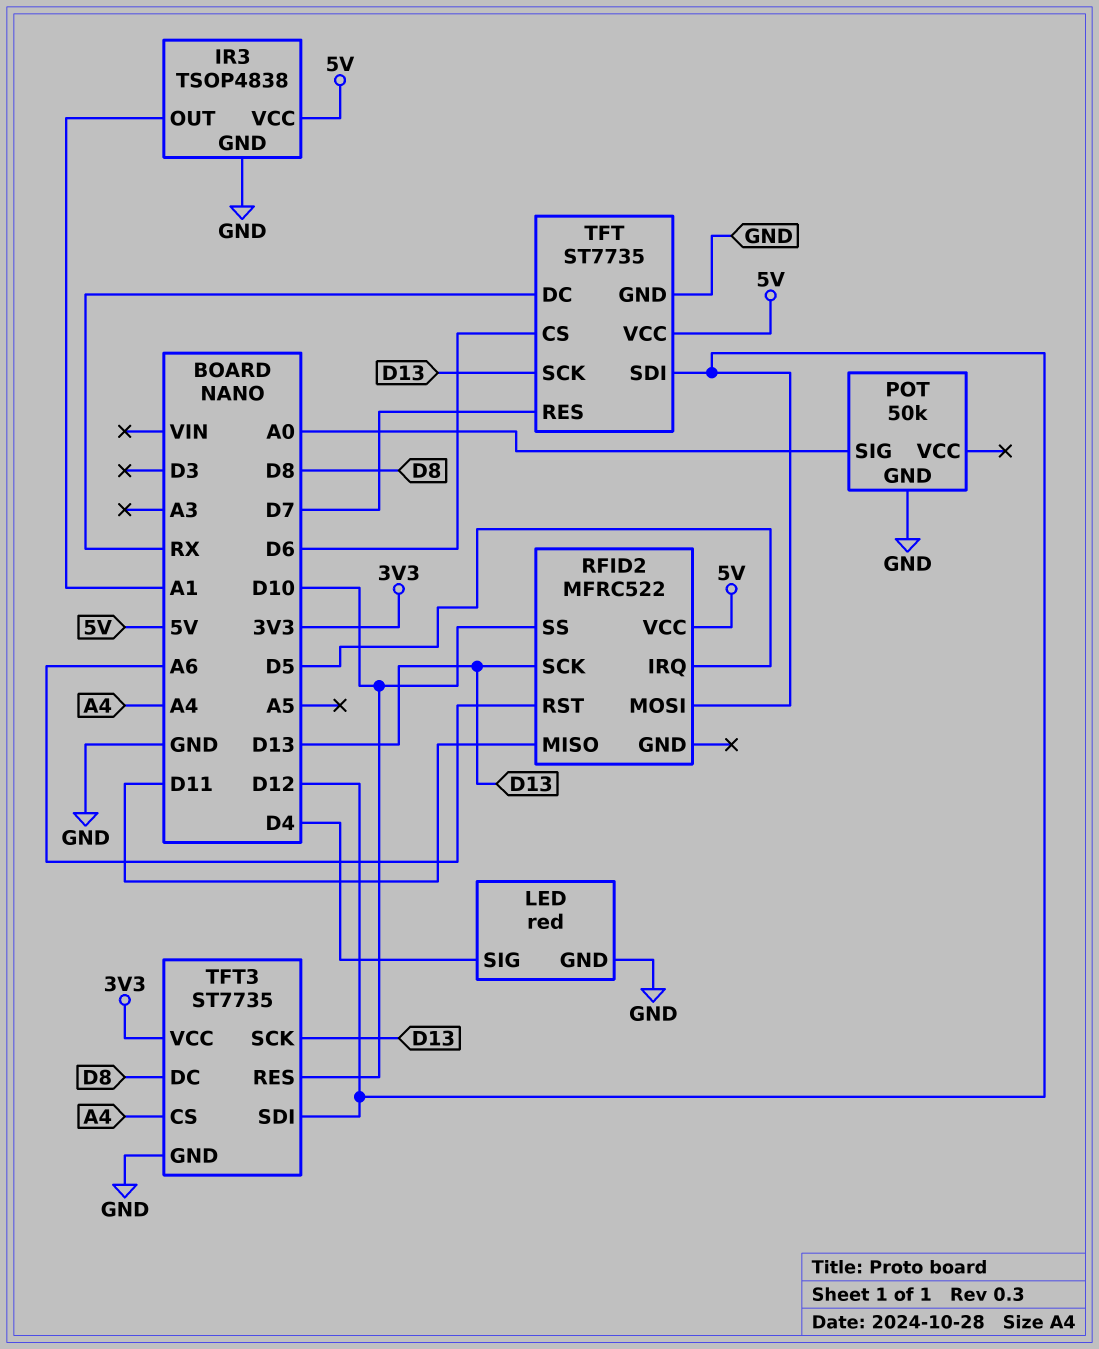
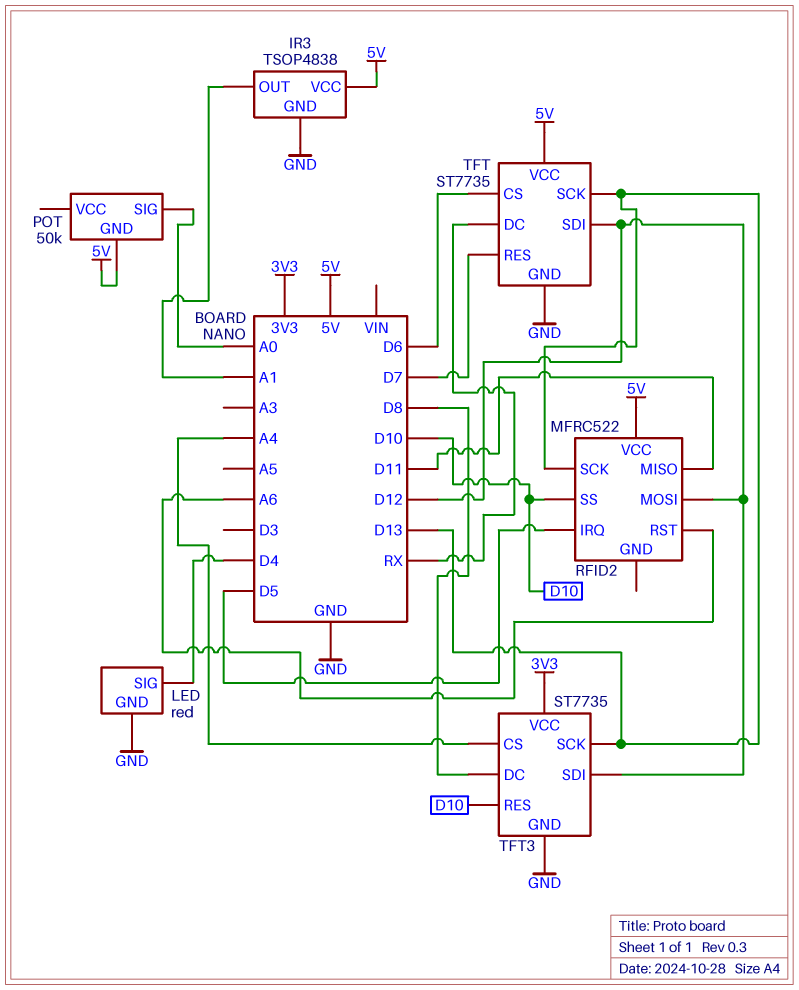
POT pin GND: GND -> 5V

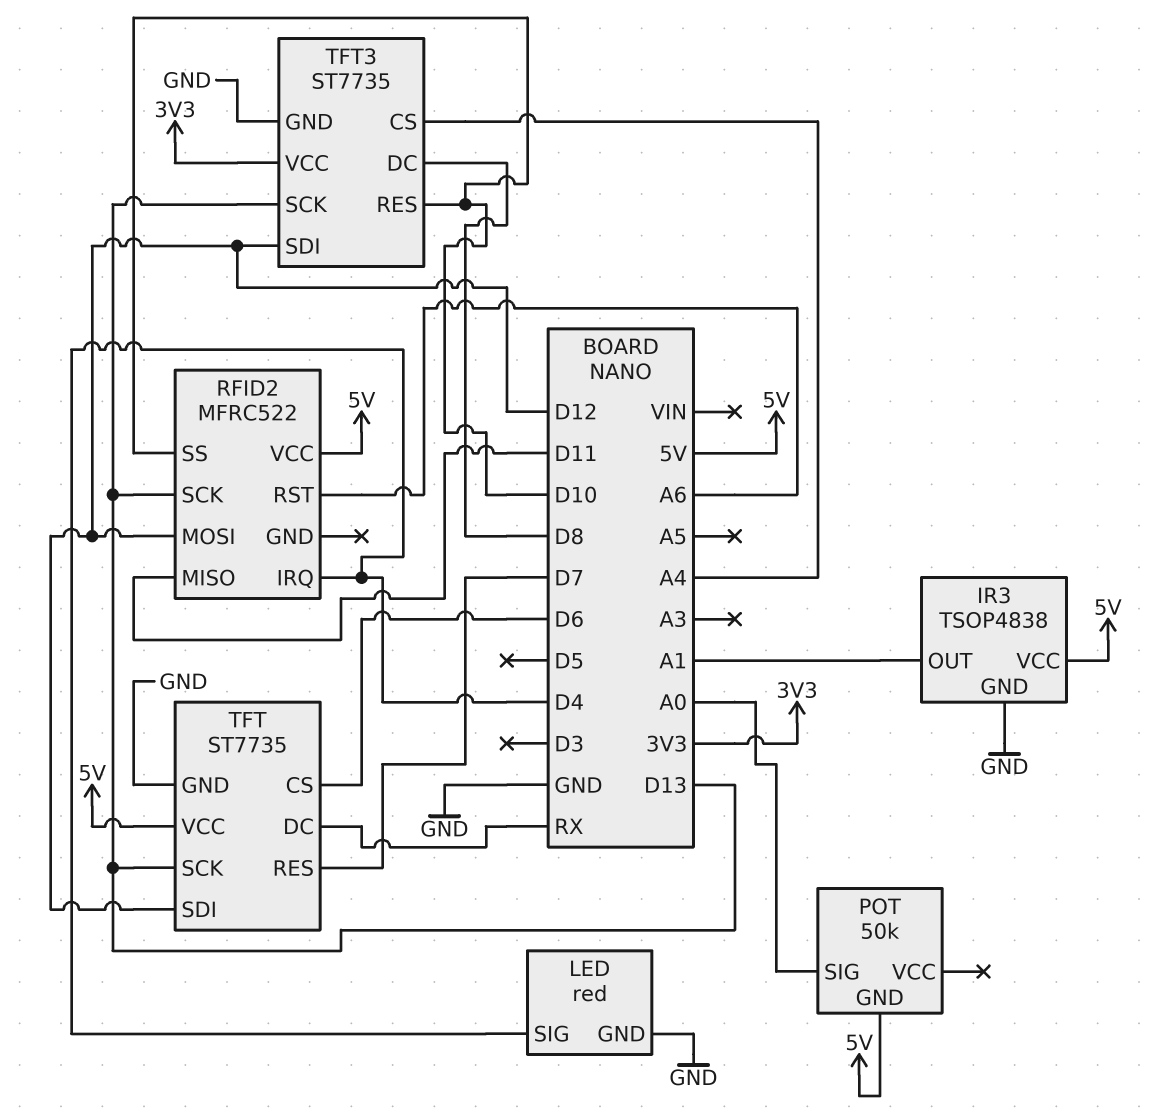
RFID2 pin IRQ: D5 -> D4

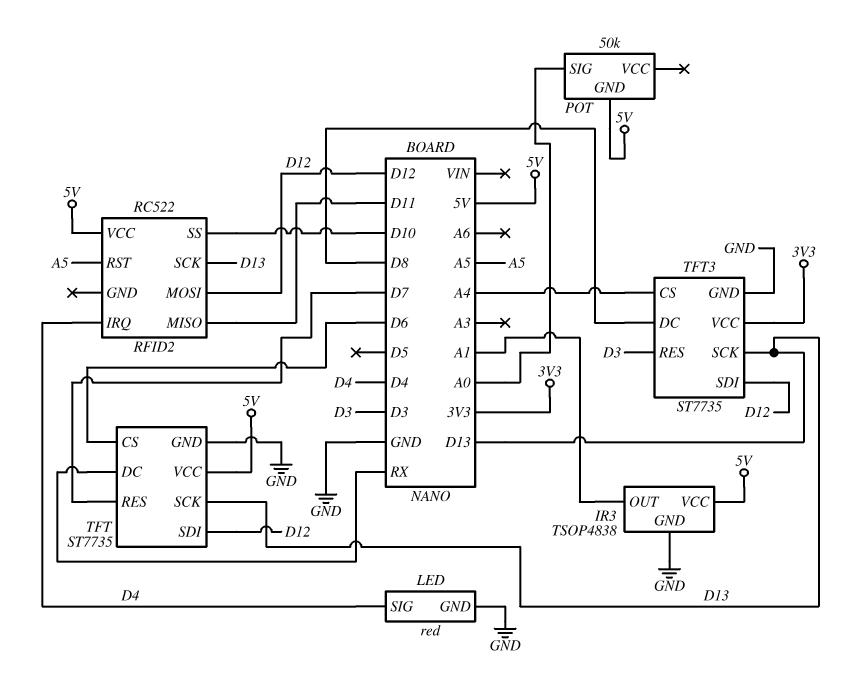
RFID2: MFRC522 -> RC522
RFID2 pin RST: A6 -> A5
TFT3 pin RES: D10 -> D3

